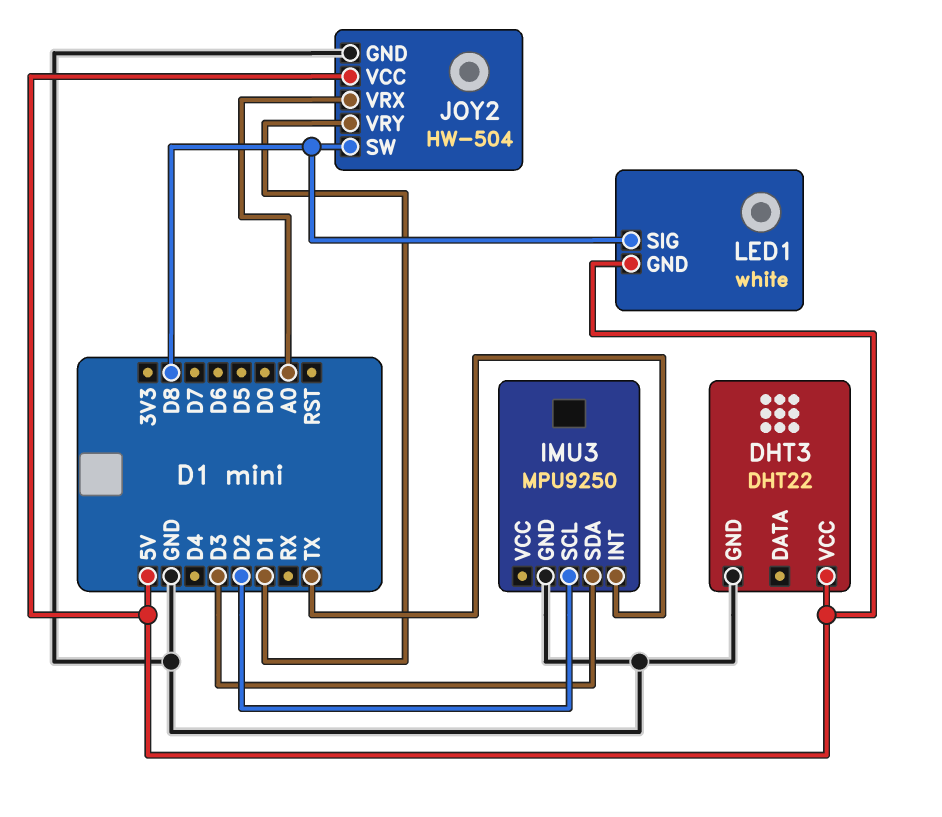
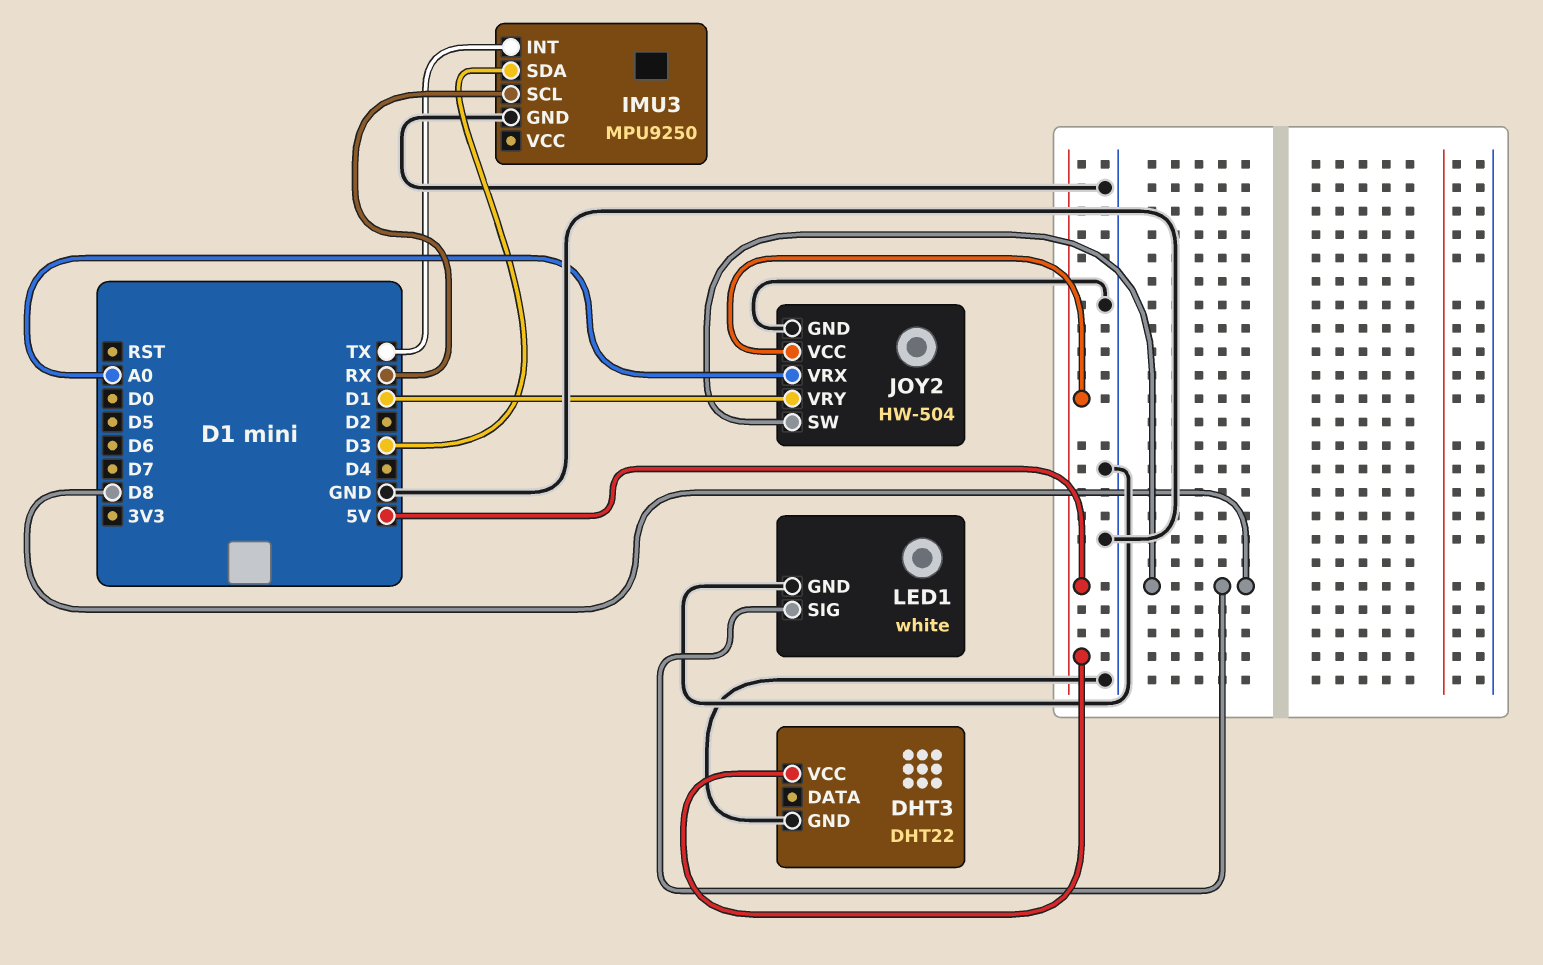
IMU3 pin SCL: D2 -> RX
LED1 pin GND: 5V -> GND

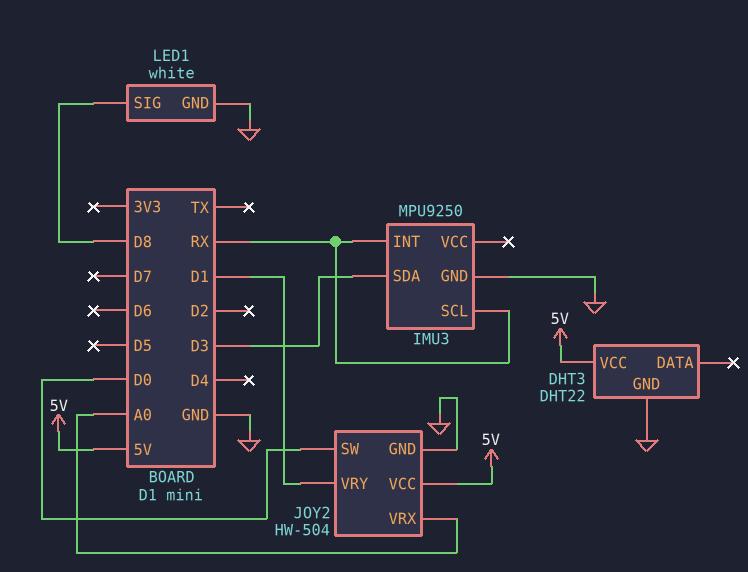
IMU3 pin INT: TX -> RX
JOY2 pin SW: D8 -> D0

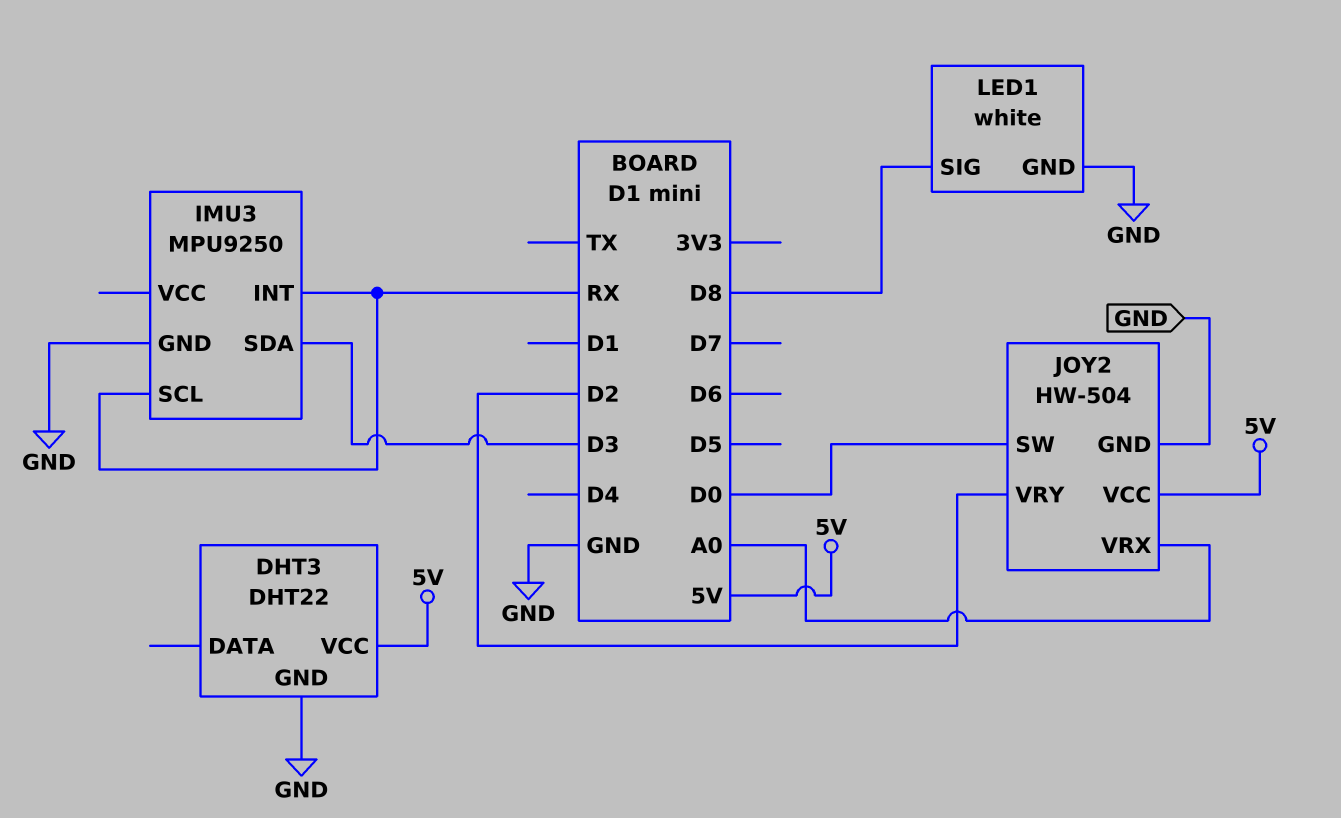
JOY2 pin VRY: D1 -> D2

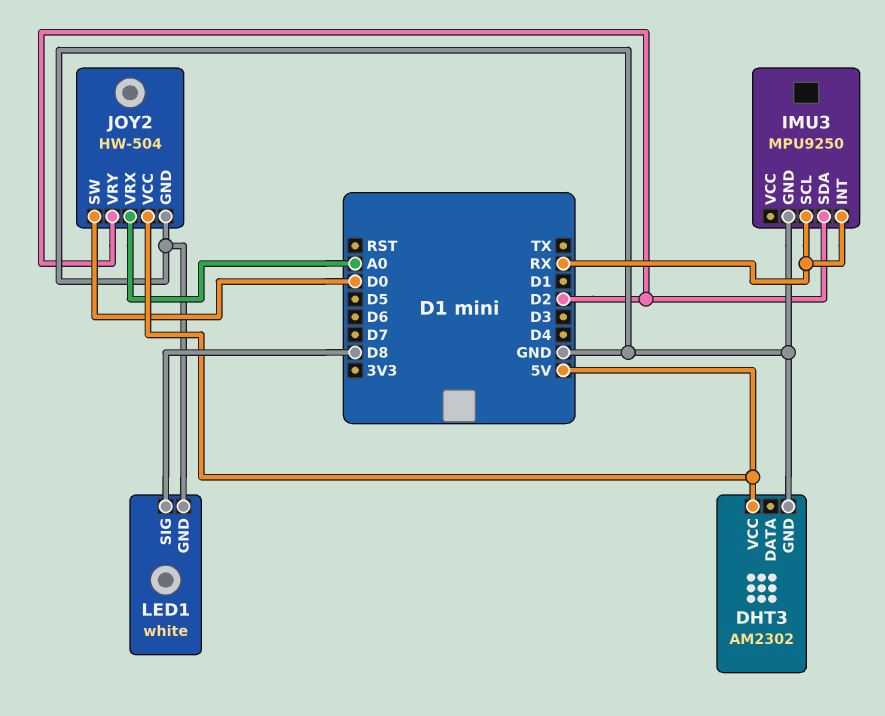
DHT3: DHT22 -> AM2302
IMU3 pin SDA: D3 -> D2

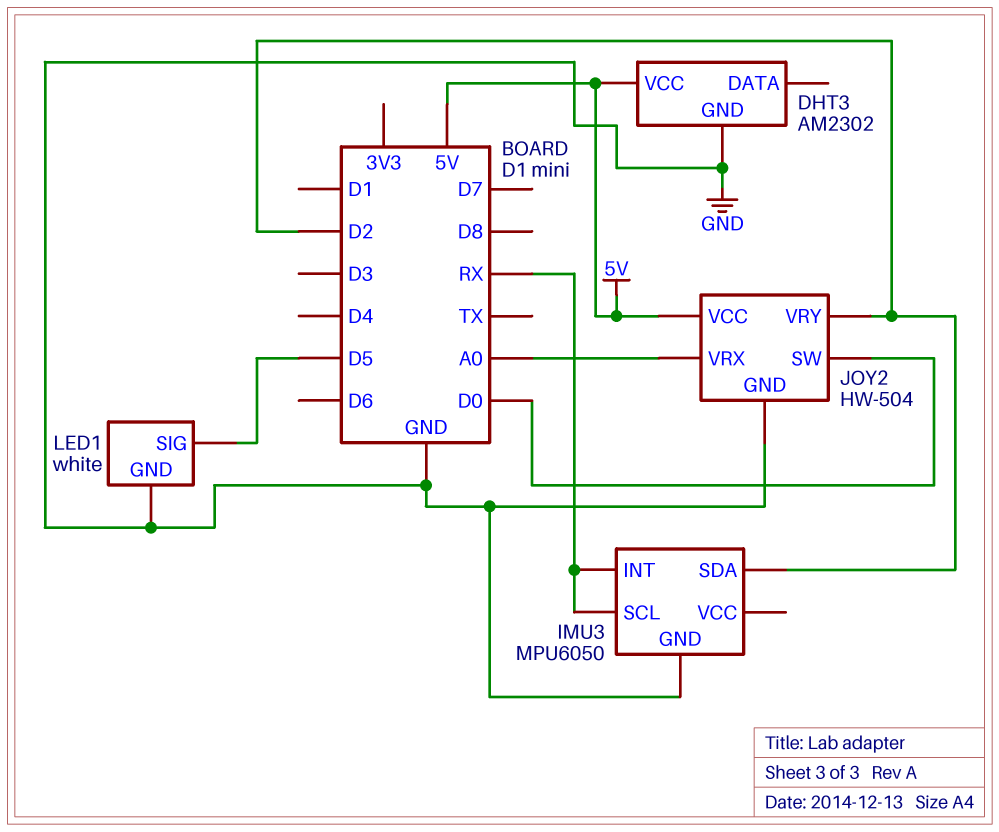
IMU3: MPU9250 -> MPU6050
LED1 pin SIG: D8 -> D5

